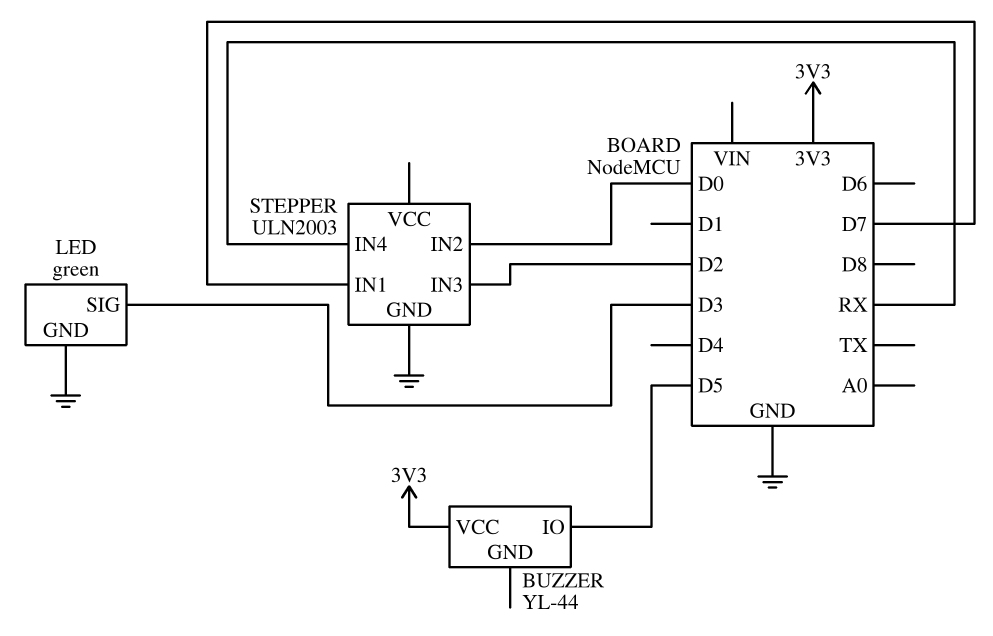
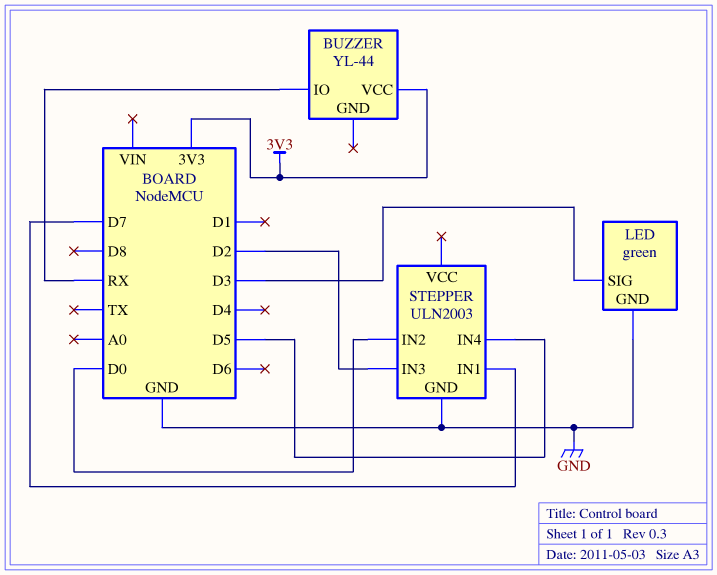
BUZZER pin IO: D5 -> RX
STEPPER pin IN4: RX -> D5

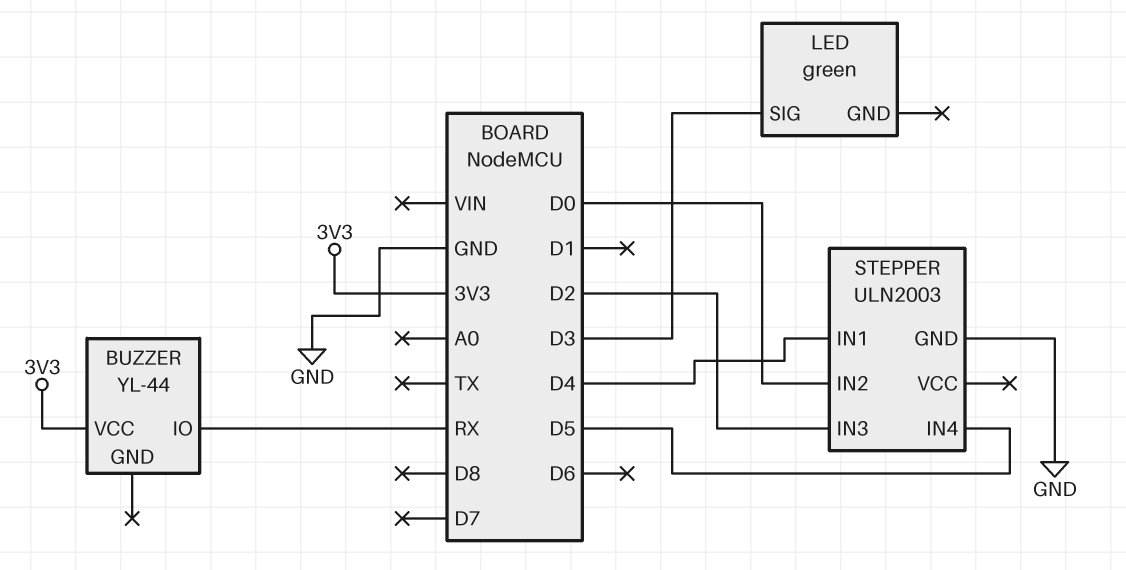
LED pin GND: GND -> none
STEPPER pin IN1: D7 -> D4

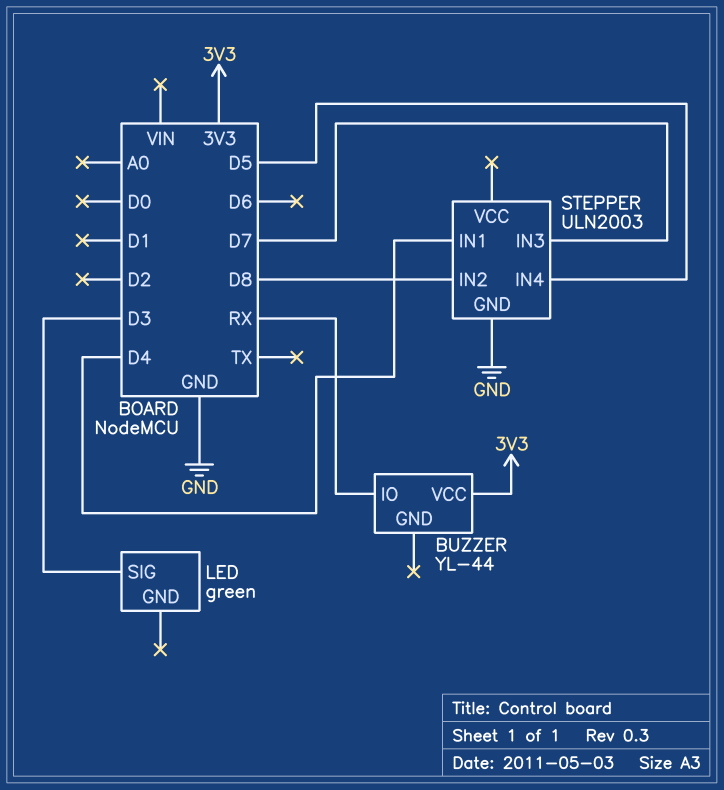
STEPPER pin IN2: D0 -> D8
STEPPER pin IN3: D2 -> D7

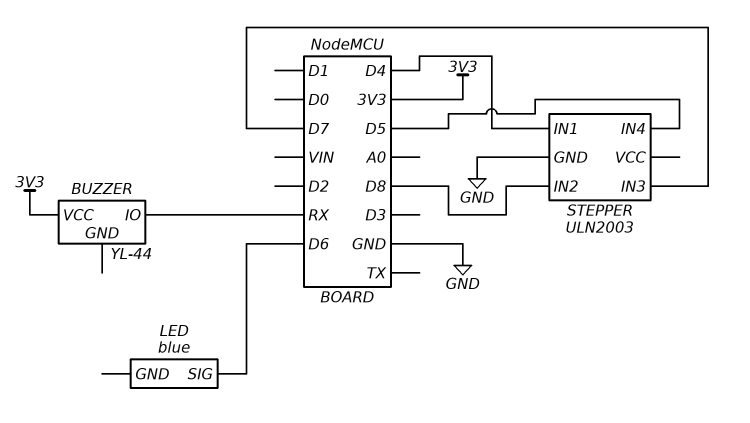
LED: green -> blue
LED pin SIG: D3 -> D6

